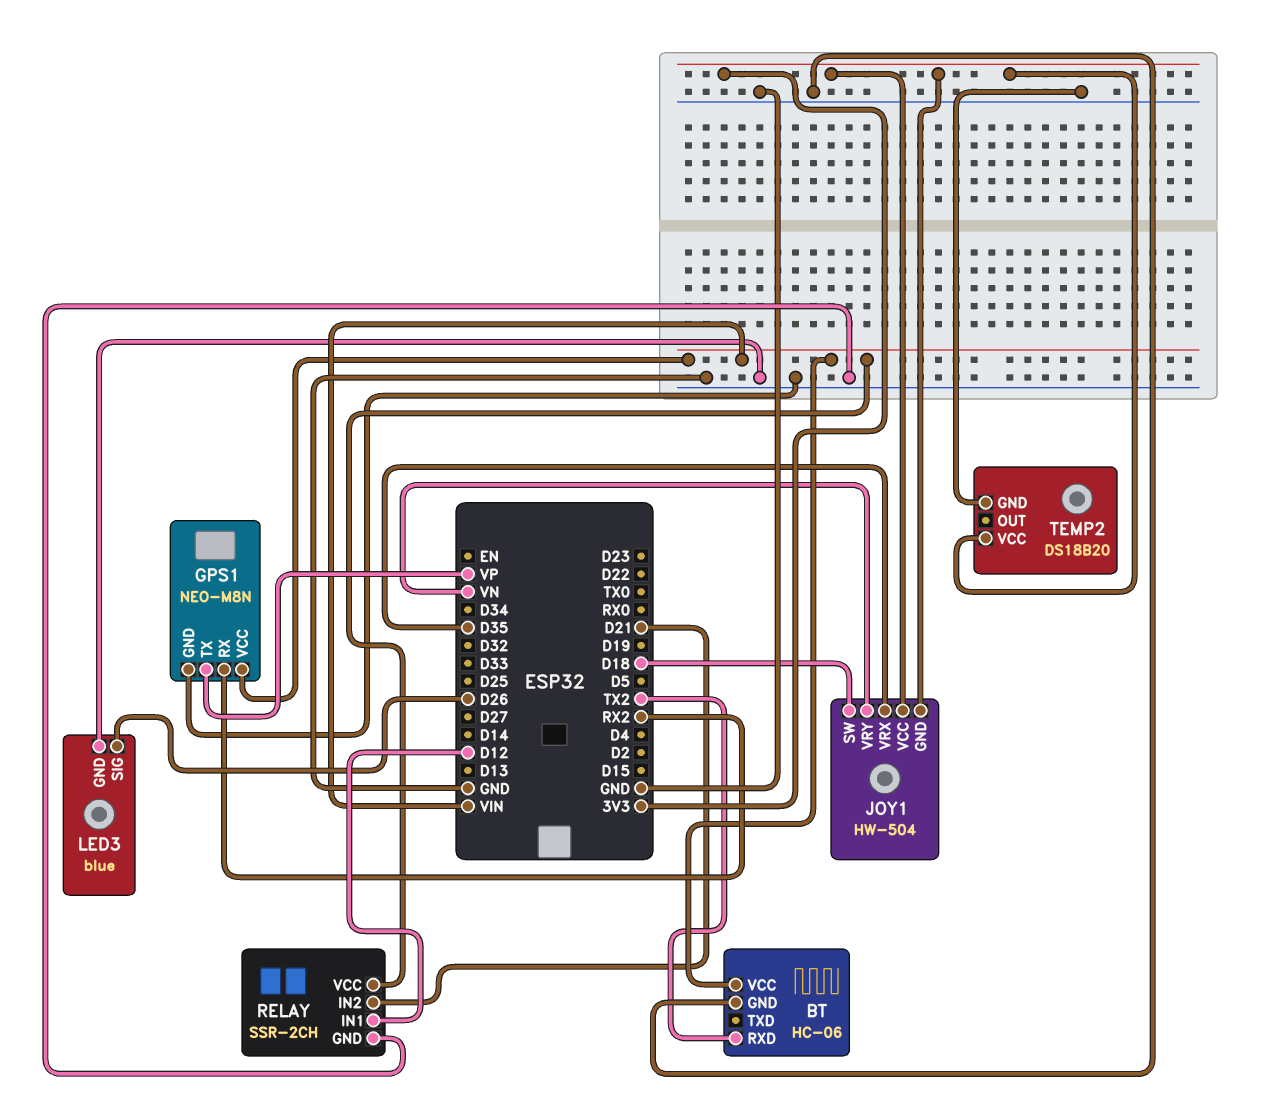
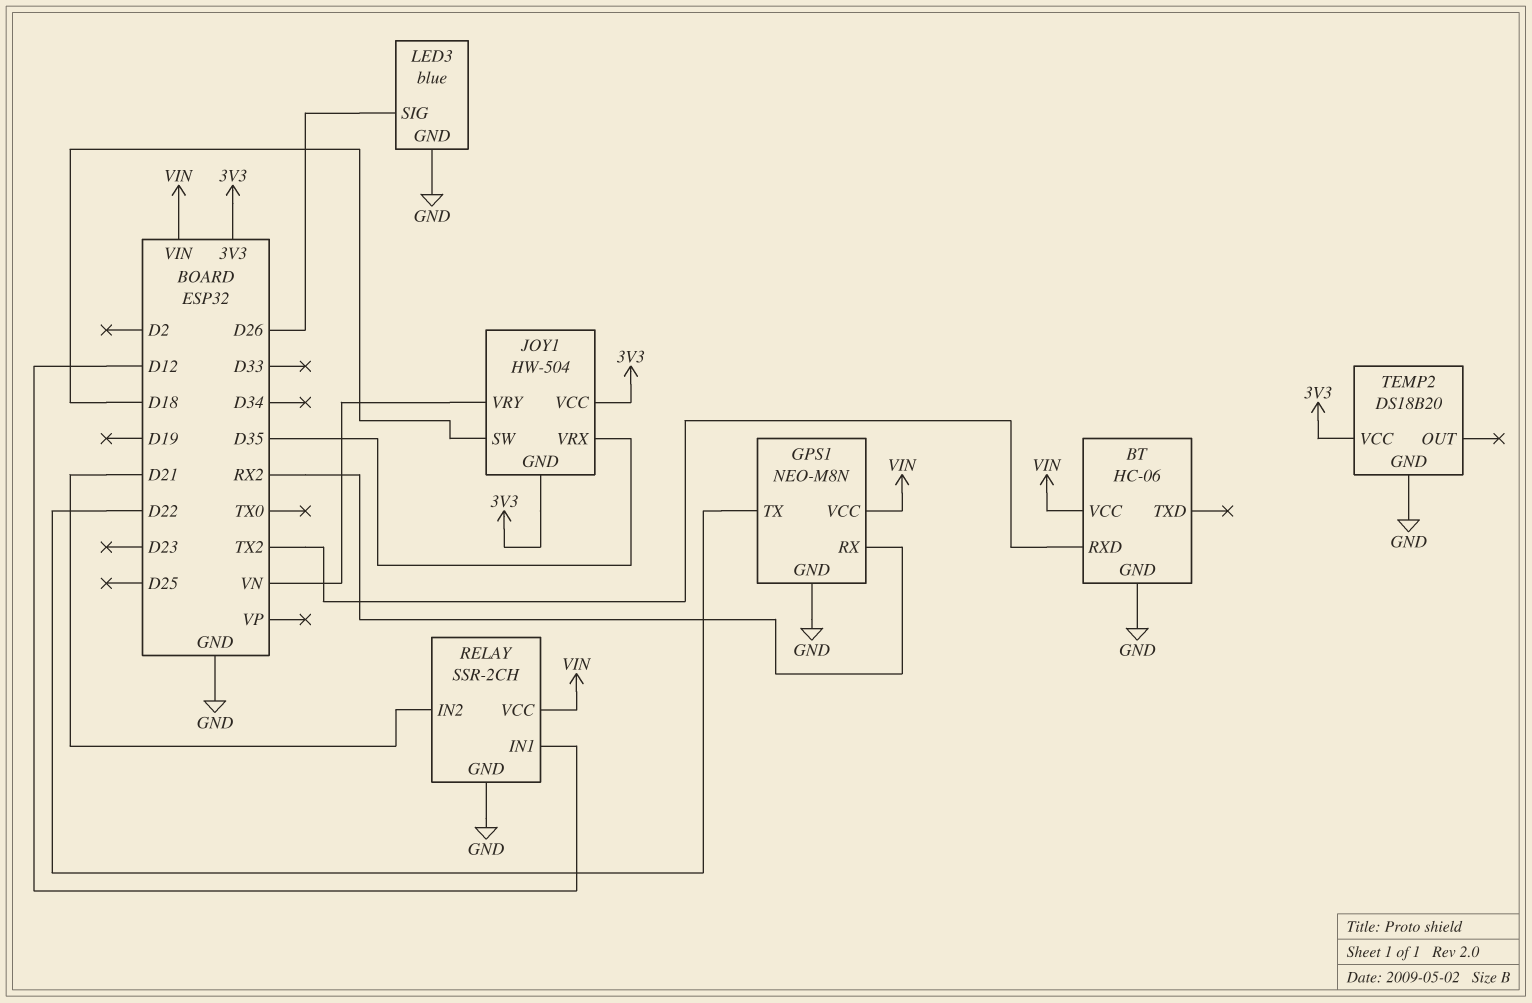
GPS1 pin TX: VP -> D22

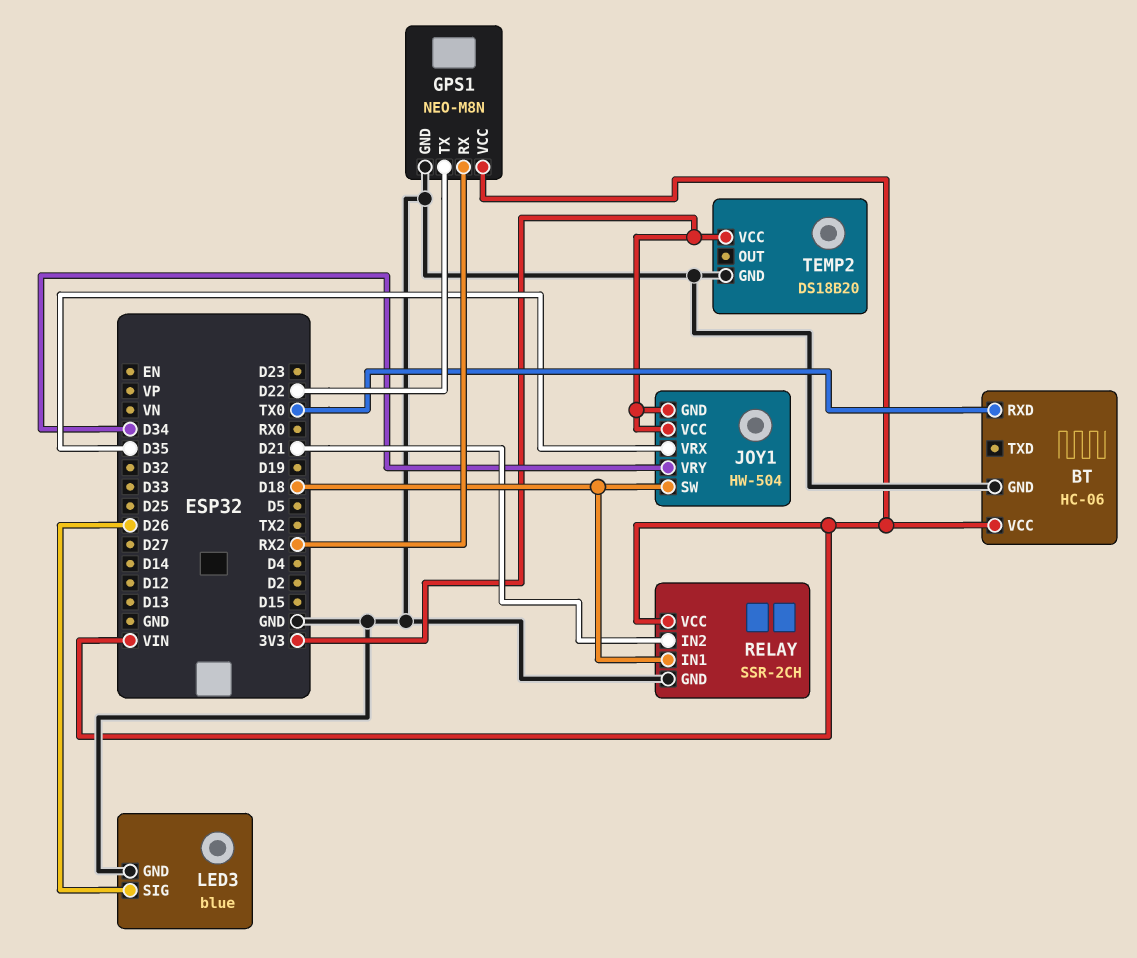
BT pin RXD: TX2 -> TX0
JOY1 pin VRY: VN -> D34
RELAY pin IN1: D12 -> D18

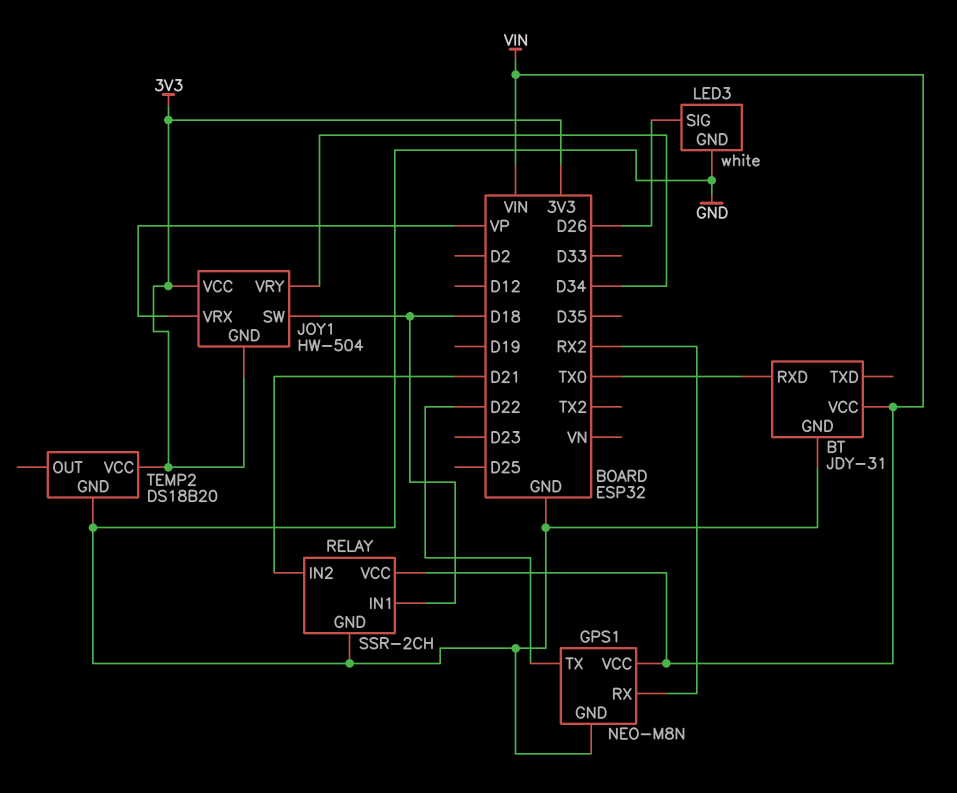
BT: HC-06 -> JDY-31
JOY1 pin VRX: D35 -> VP
LED3: blue -> white

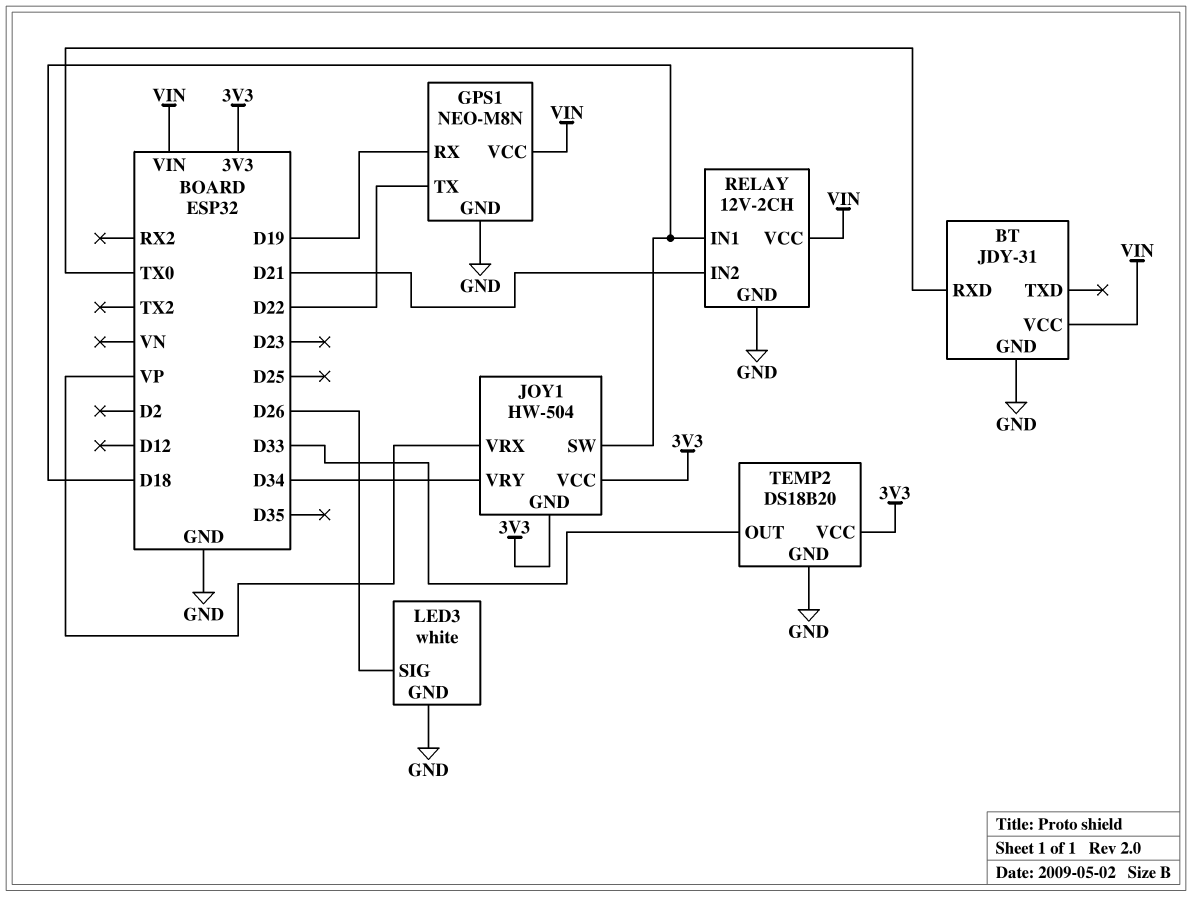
GPS1 pin RX: RX2 -> D19
RELAY: SSR-2CH -> 12V-2CH
TEMP2 pin OUT: none -> D33

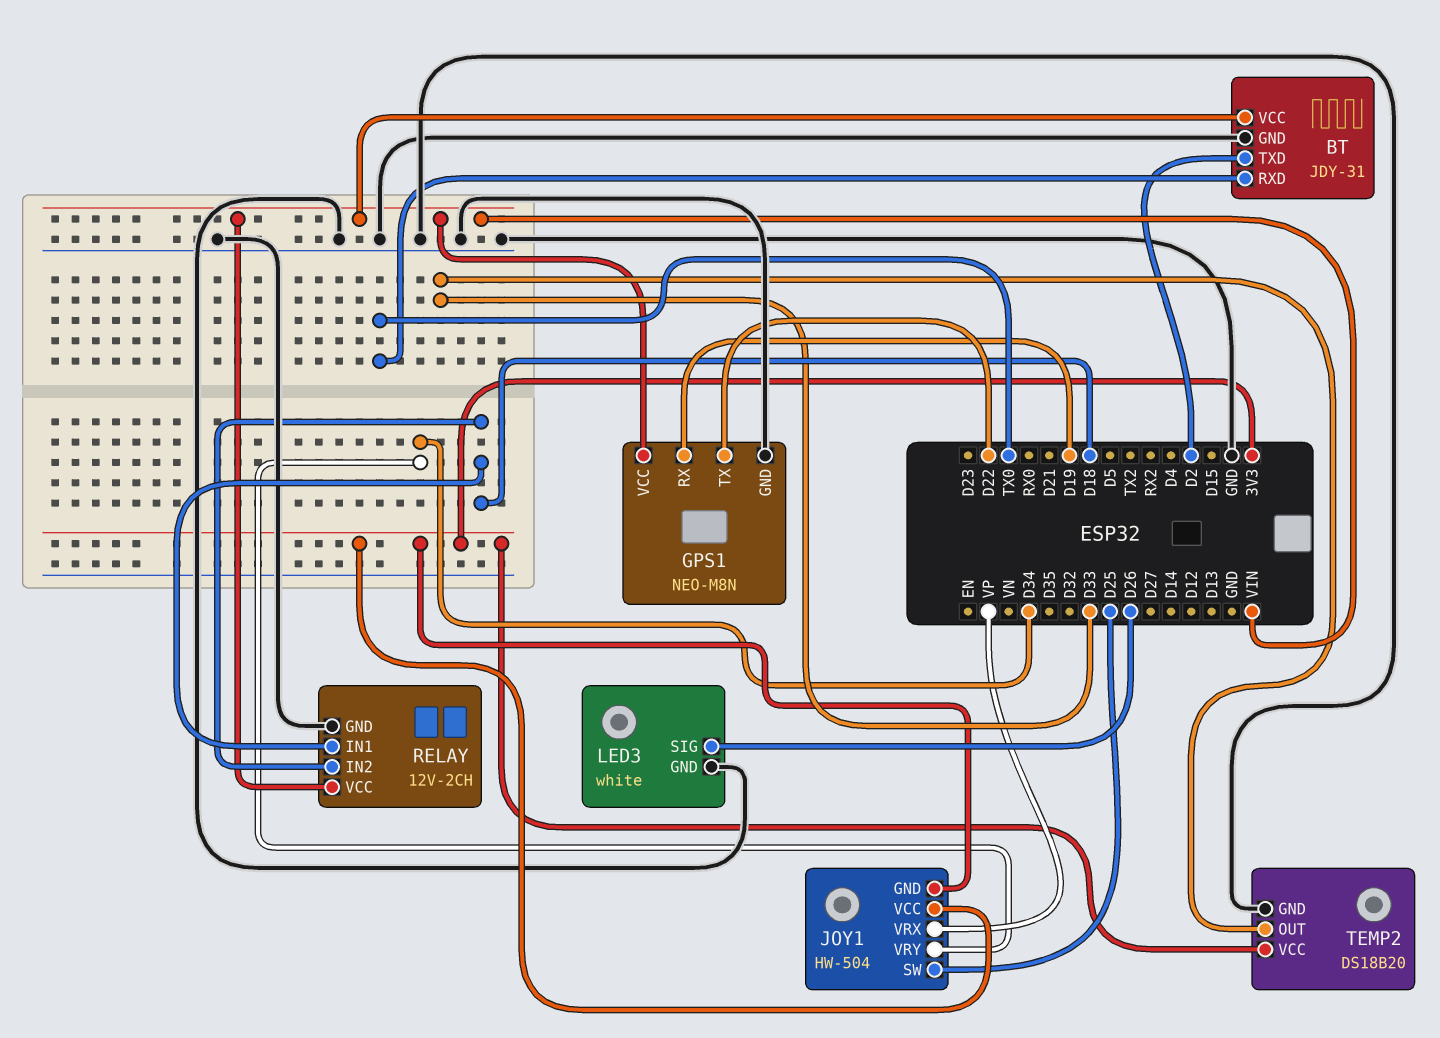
BT pin TXD: none -> D2
JOY1 pin SW: D18 -> D25
RELAY pin IN2: D21 -> D18

